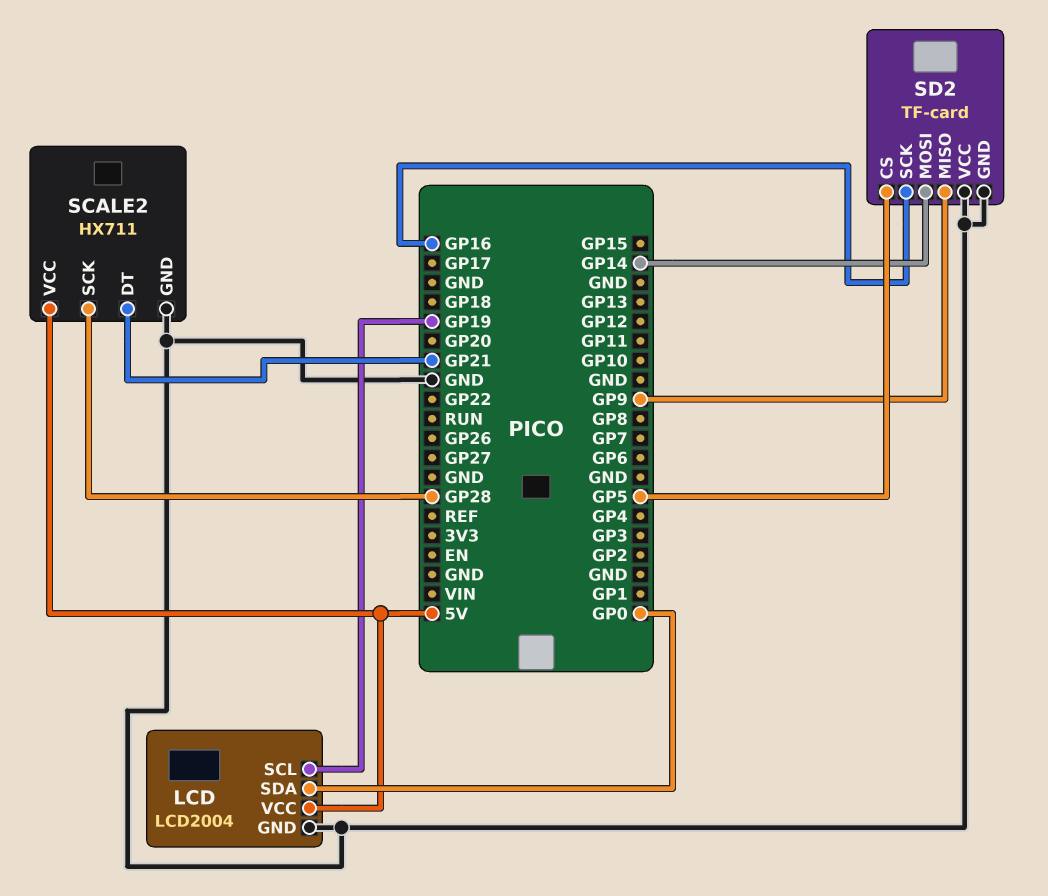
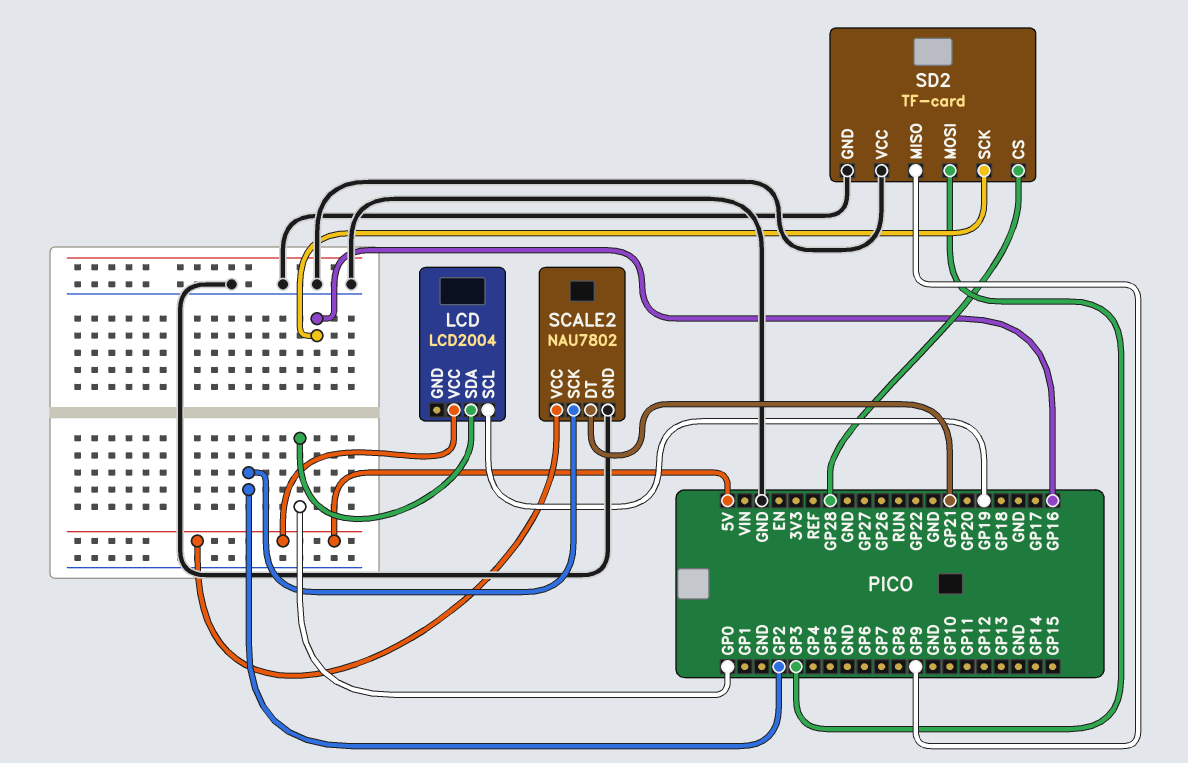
LCD pin GND: GND -> none
SCALE2: HX711 -> NAU7802
SCALE2 pin SCK: GP28 -> GP2
SD2 pin CS: GP5 -> GP28
SD2 pin MOSI: GP14 -> GP3

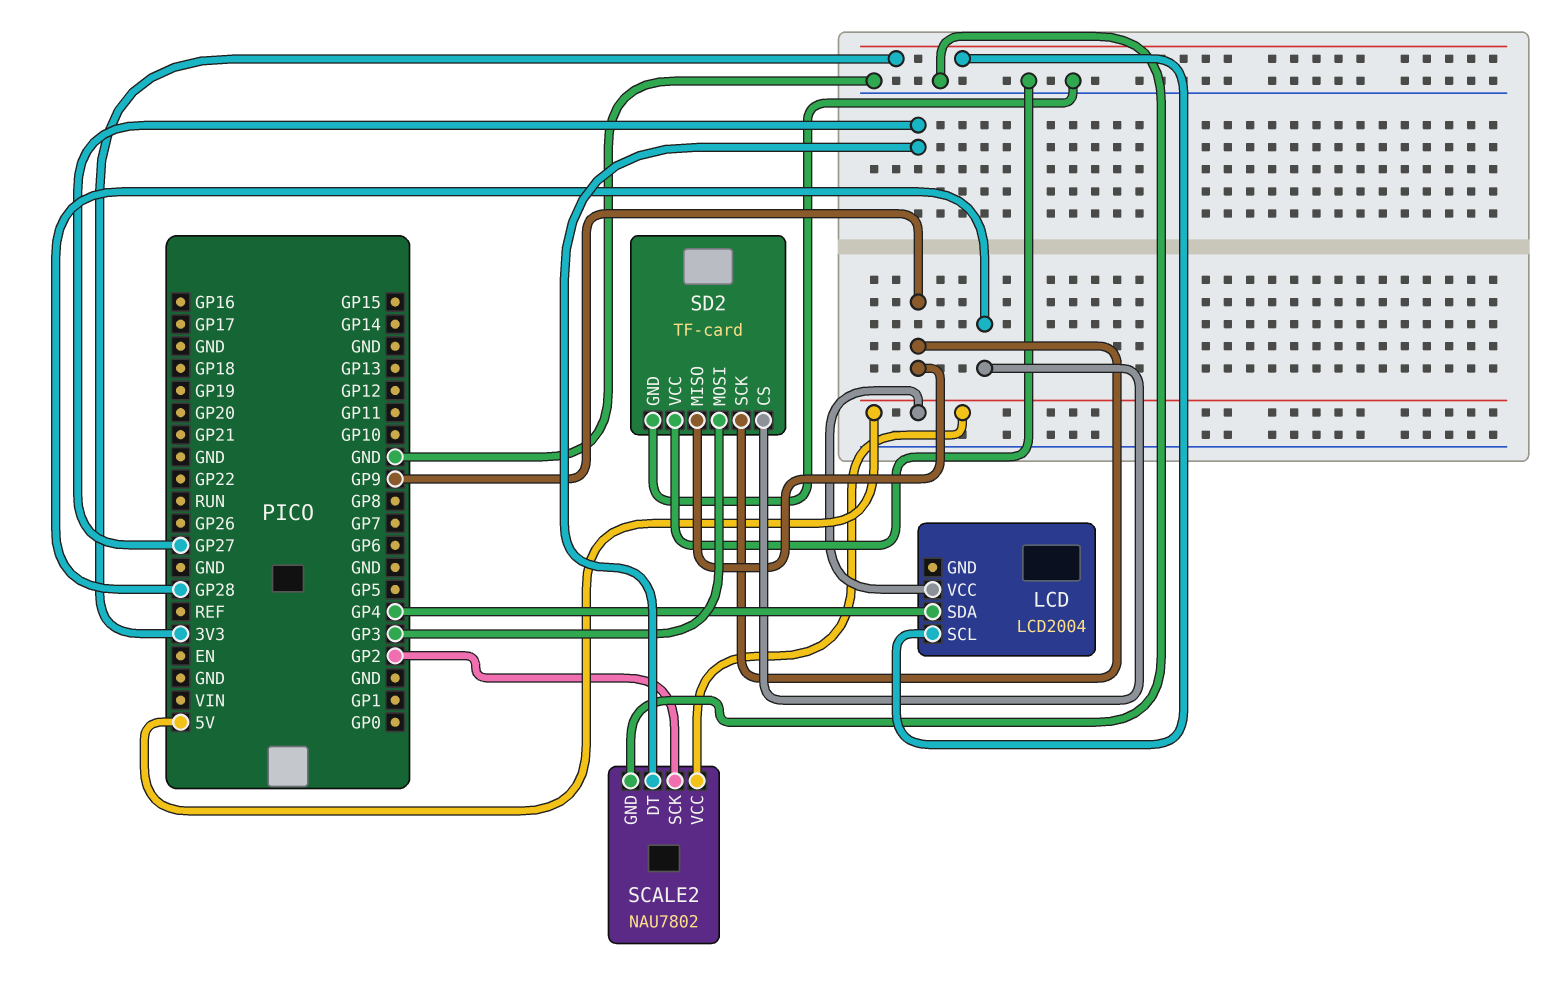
LCD pin SCL: GP19 -> 3V3
LCD pin SDA: GP0 -> GP4
SCALE2 pin DT: GP21 -> GP27
SD2 pin SCK: GP16 -> GP9

